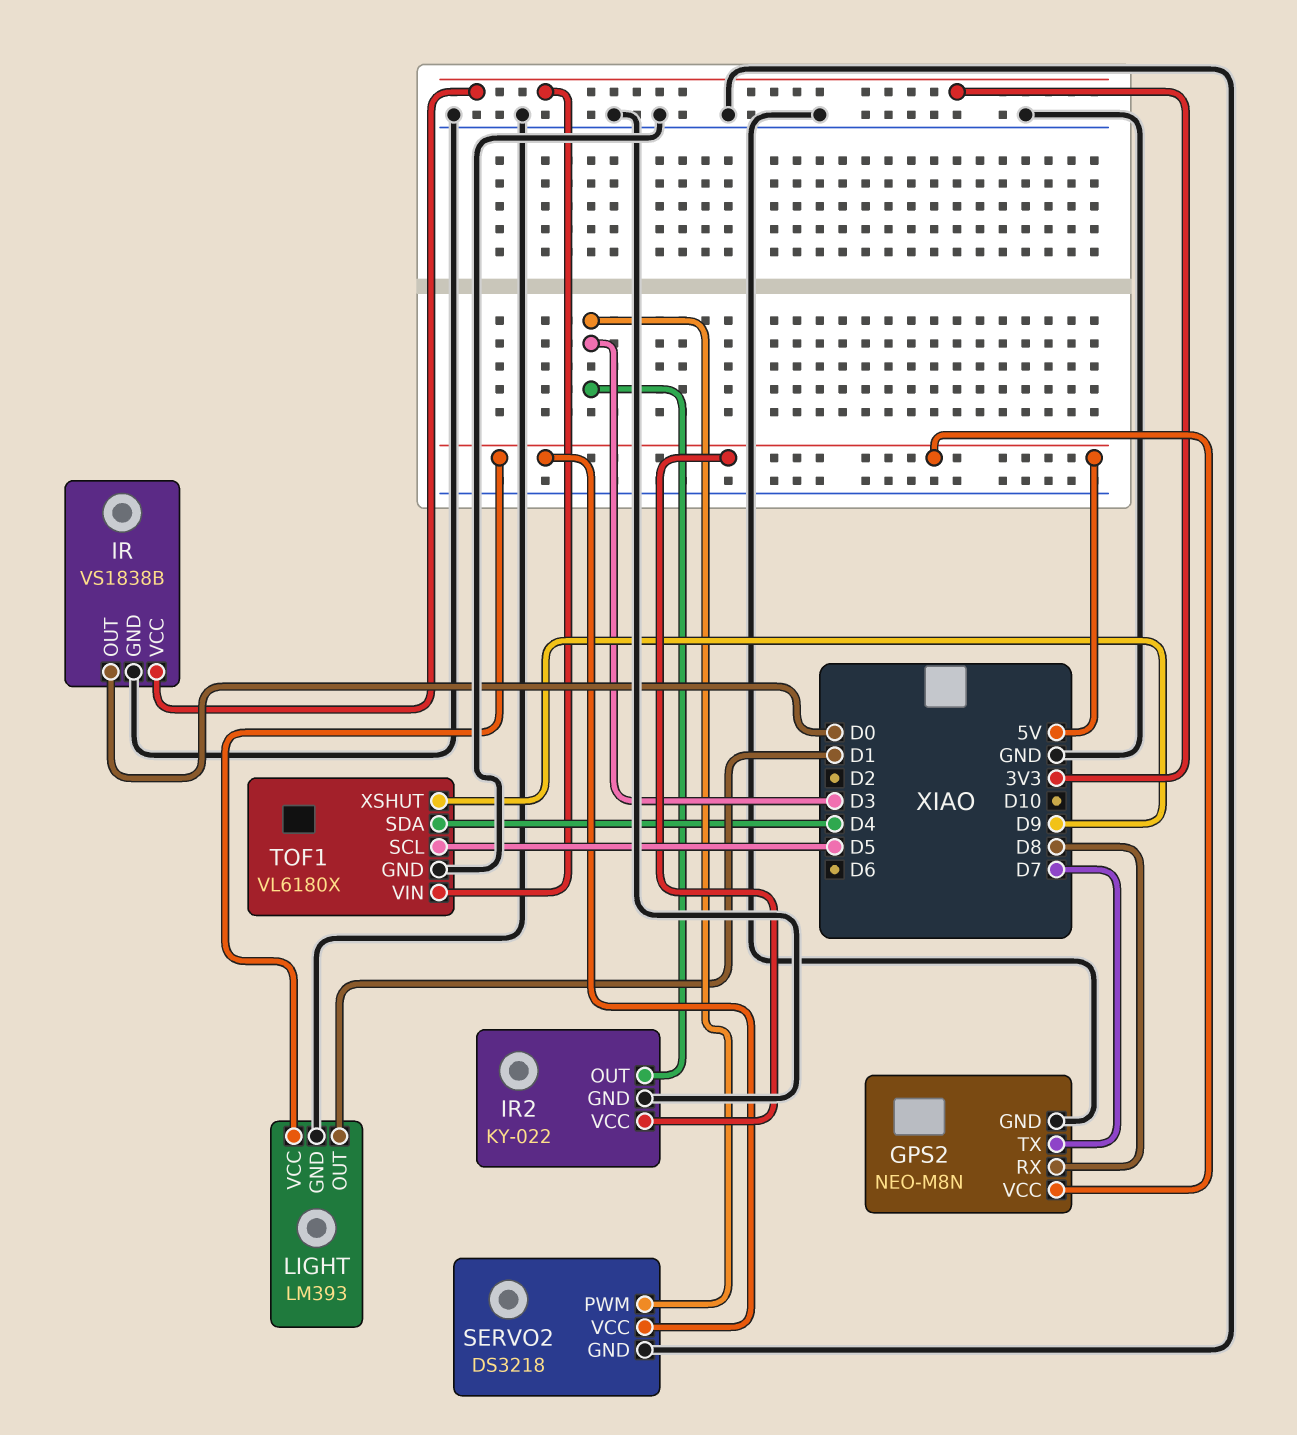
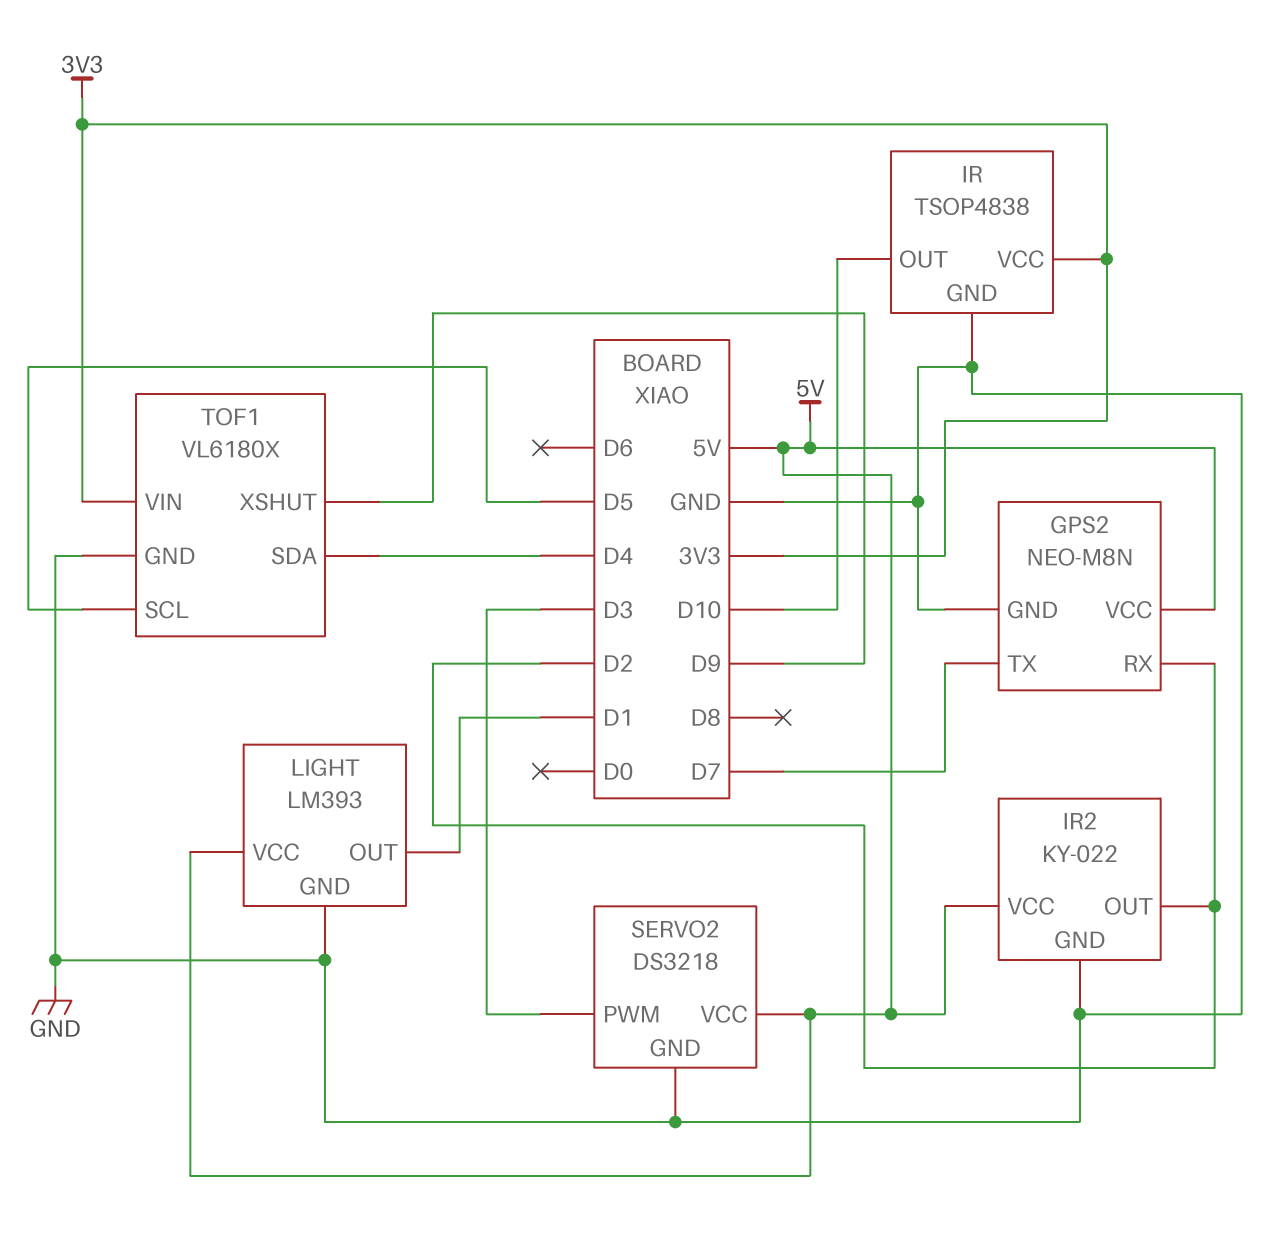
GPS2 pin RX: D8 -> D2
IR: VS1838B -> TSOP4838
IR pin OUT: D0 -> D10
IR2 pin OUT: D3 -> D2

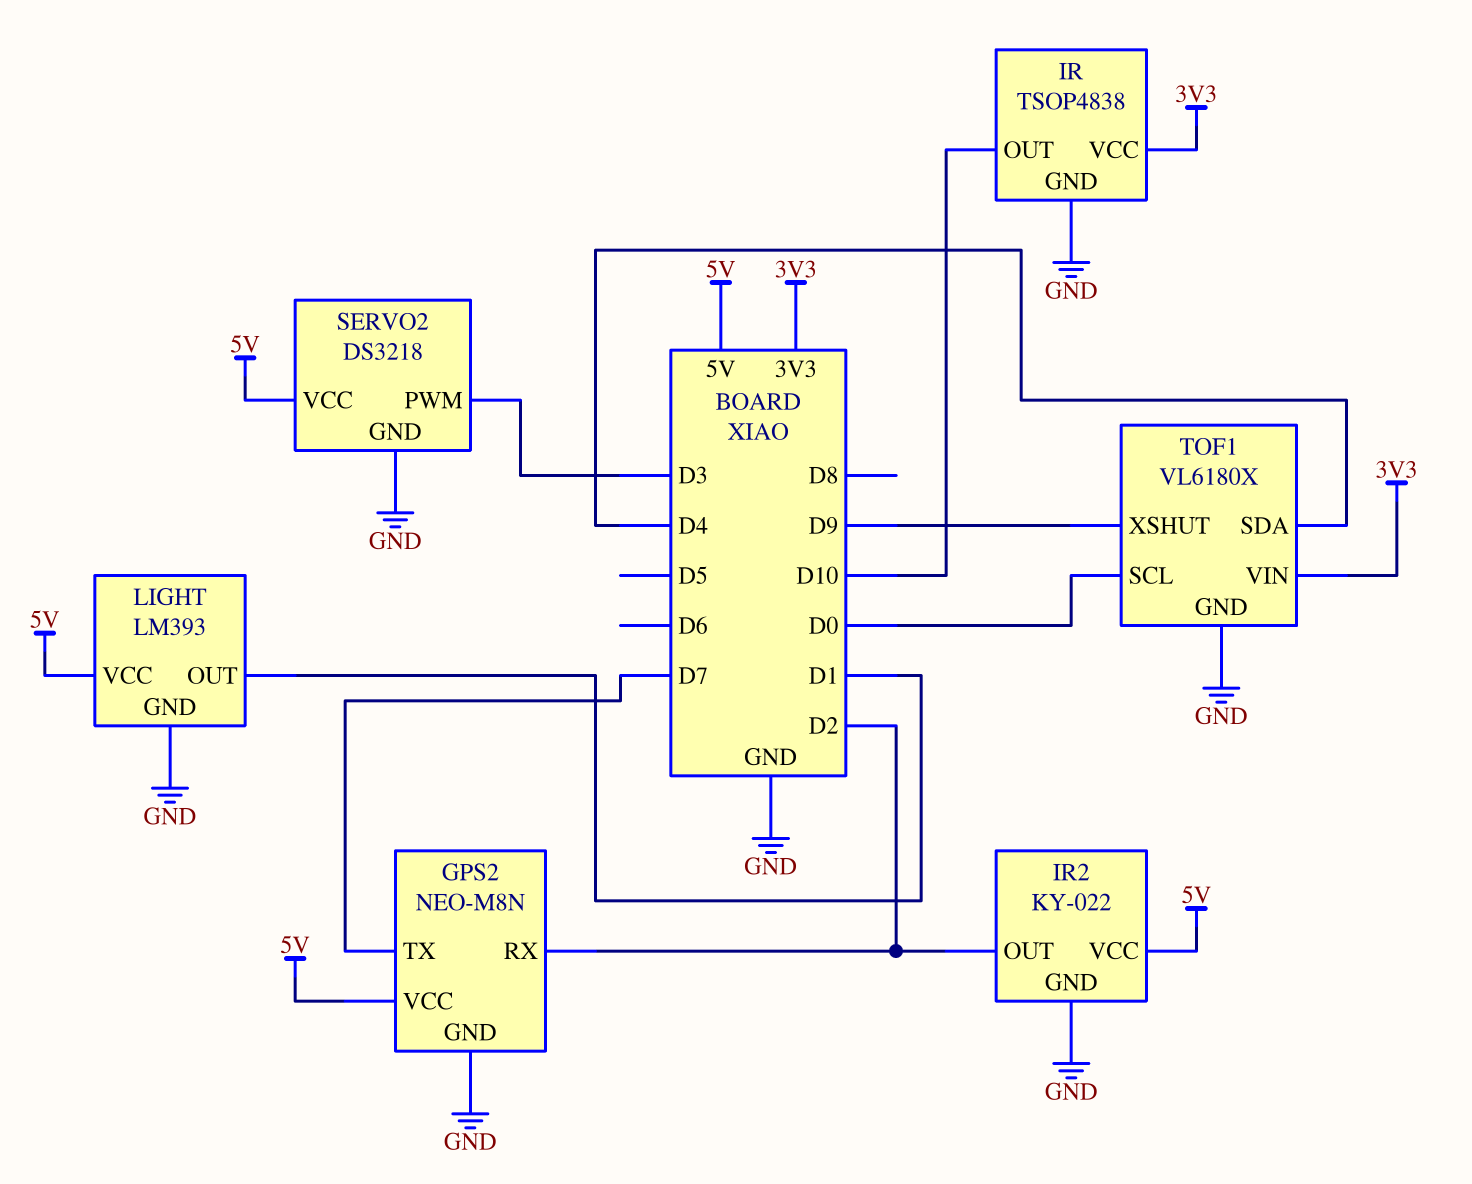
TOF1 pin SCL: D5 -> D0

